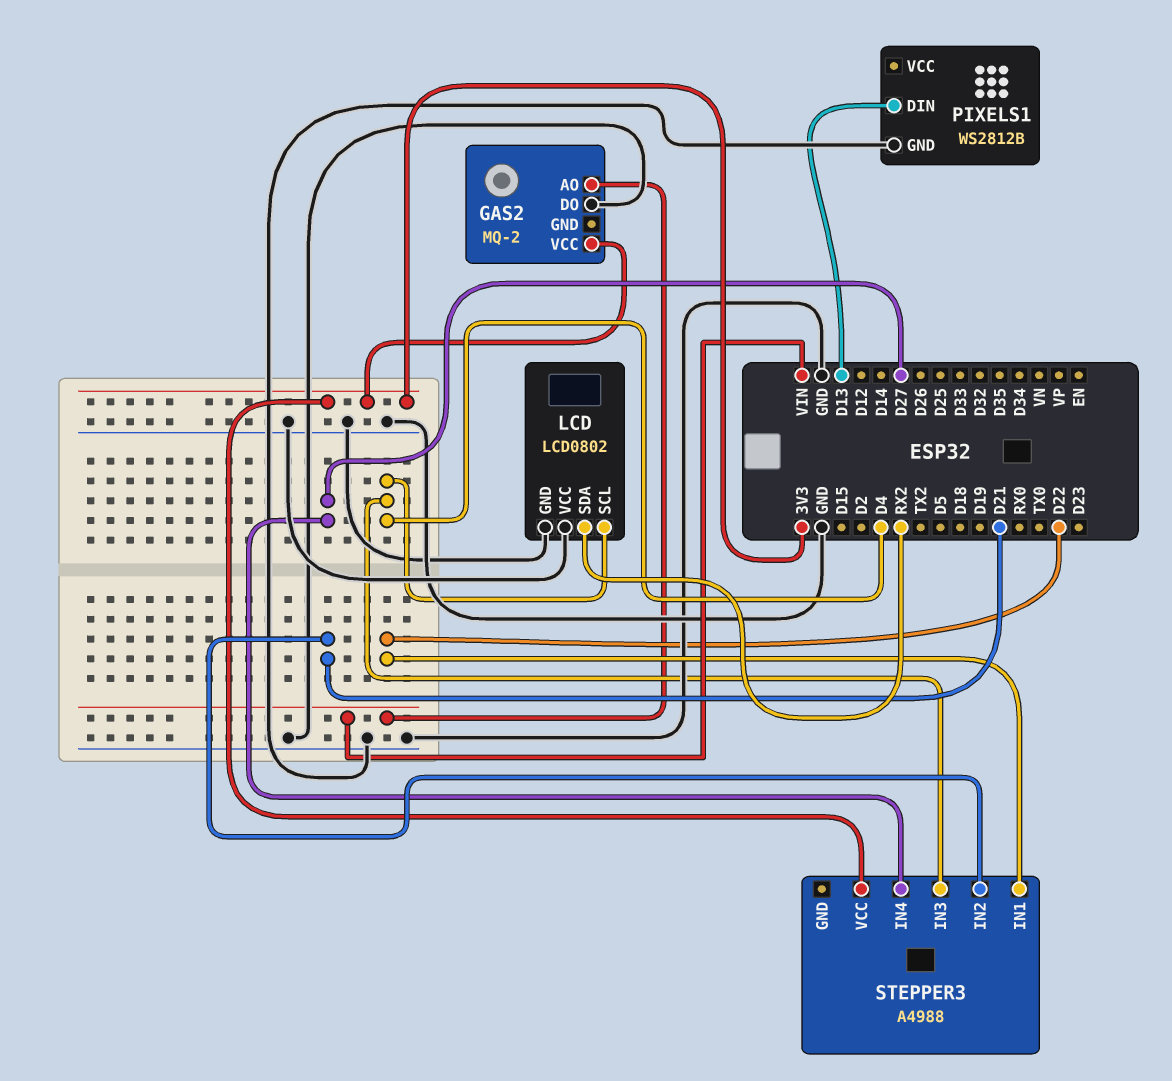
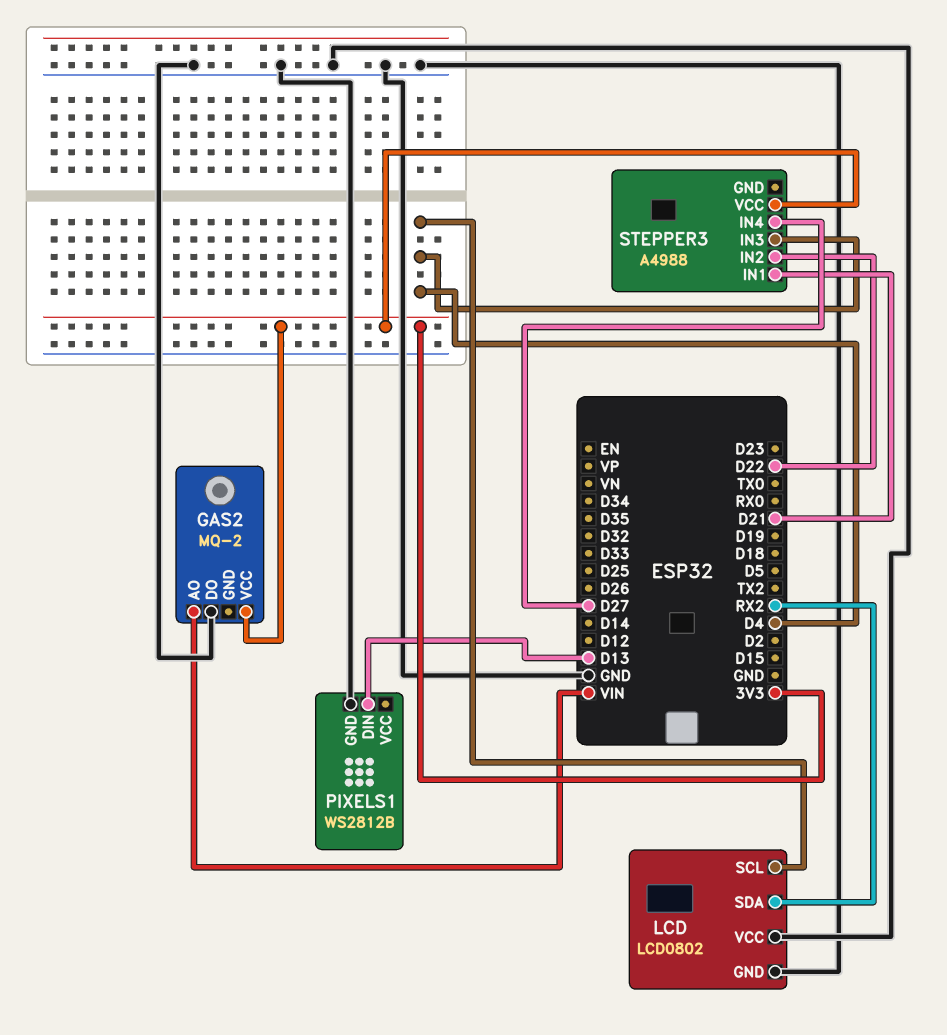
STEPPER3 pin IN1: D22 -> D21
STEPPER3 pin IN2: D21 -> D22

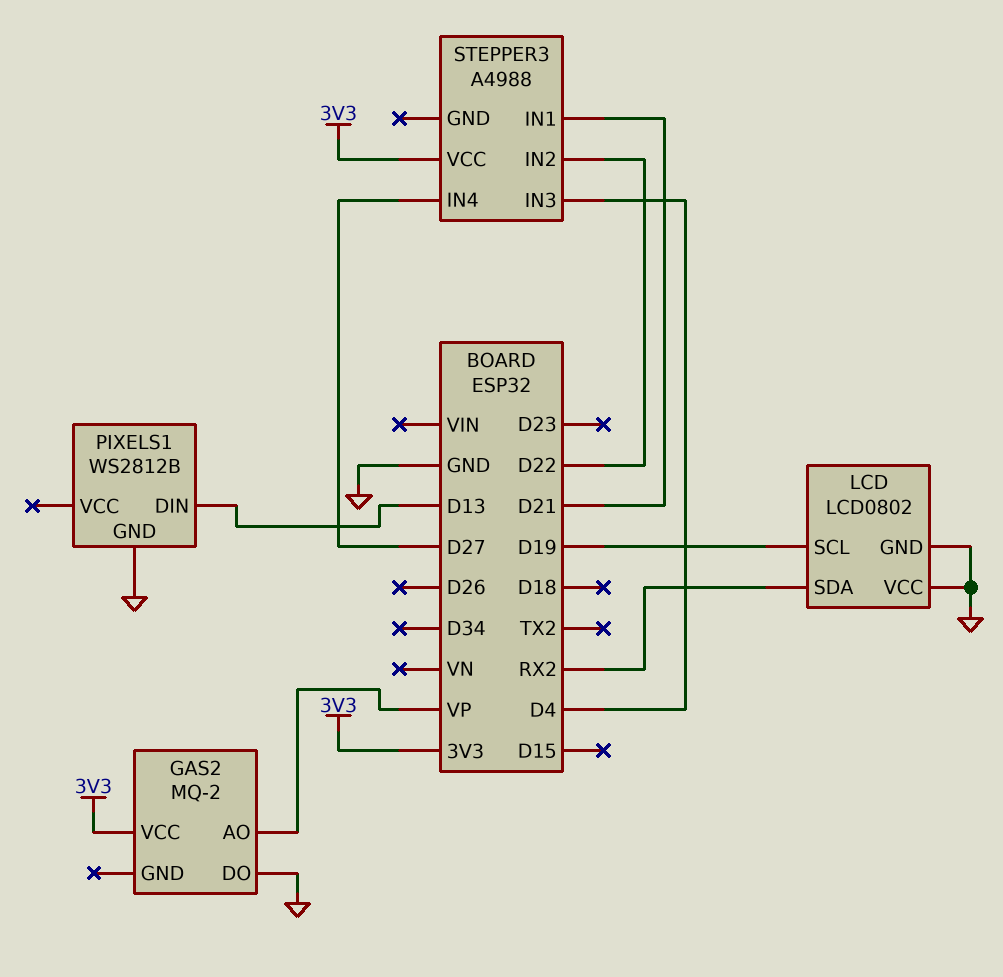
GAS2 pin AO: VIN -> VP
LCD pin SCL: D4 -> D19

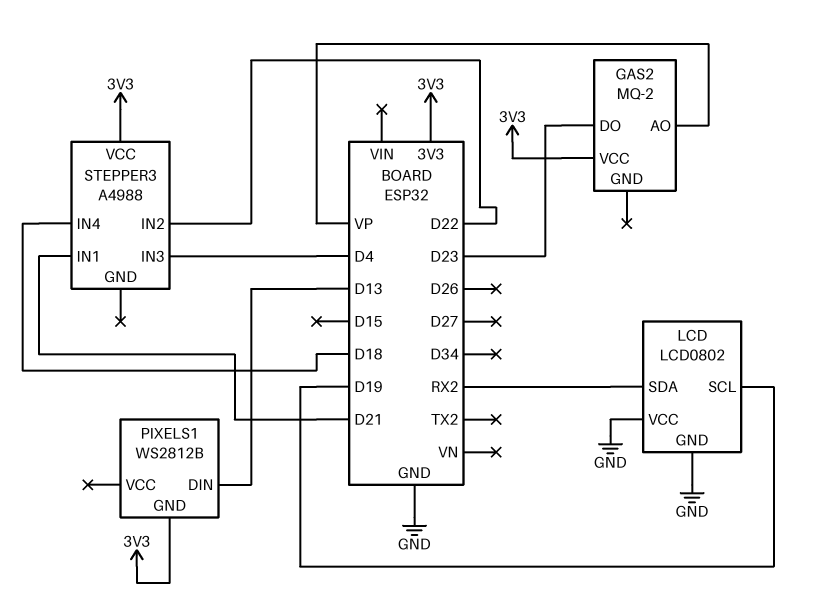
GAS2 pin DO: GND -> D23
PIXELS1 pin GND: GND -> 3V3
STEPPER3 pin IN4: D27 -> D18

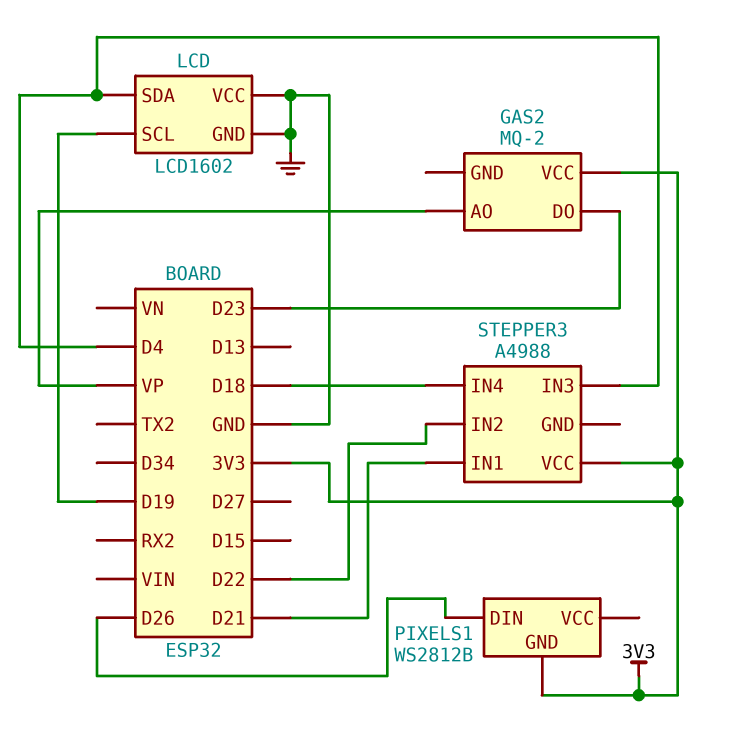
LCD: LCD0802 -> LCD1602
LCD pin SDA: RX2 -> D4
PIXELS1 pin DIN: D13 -> D26

